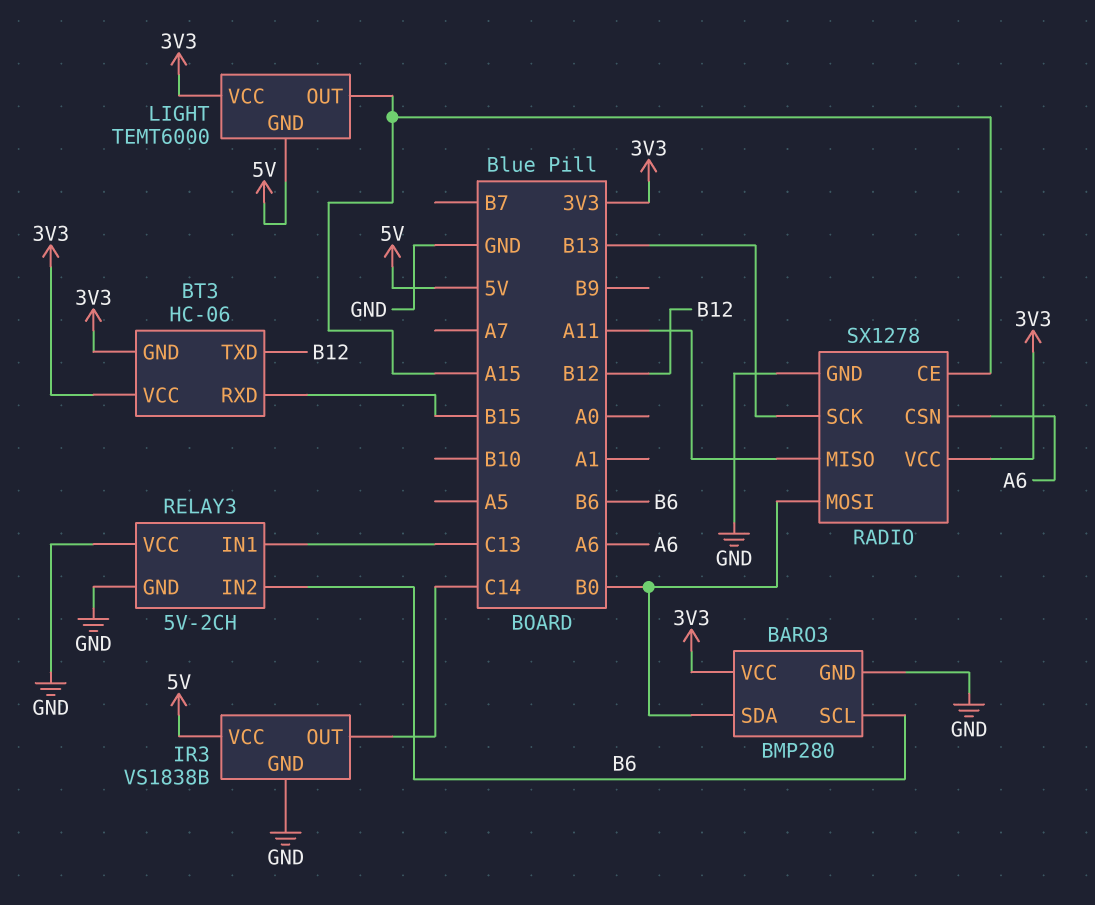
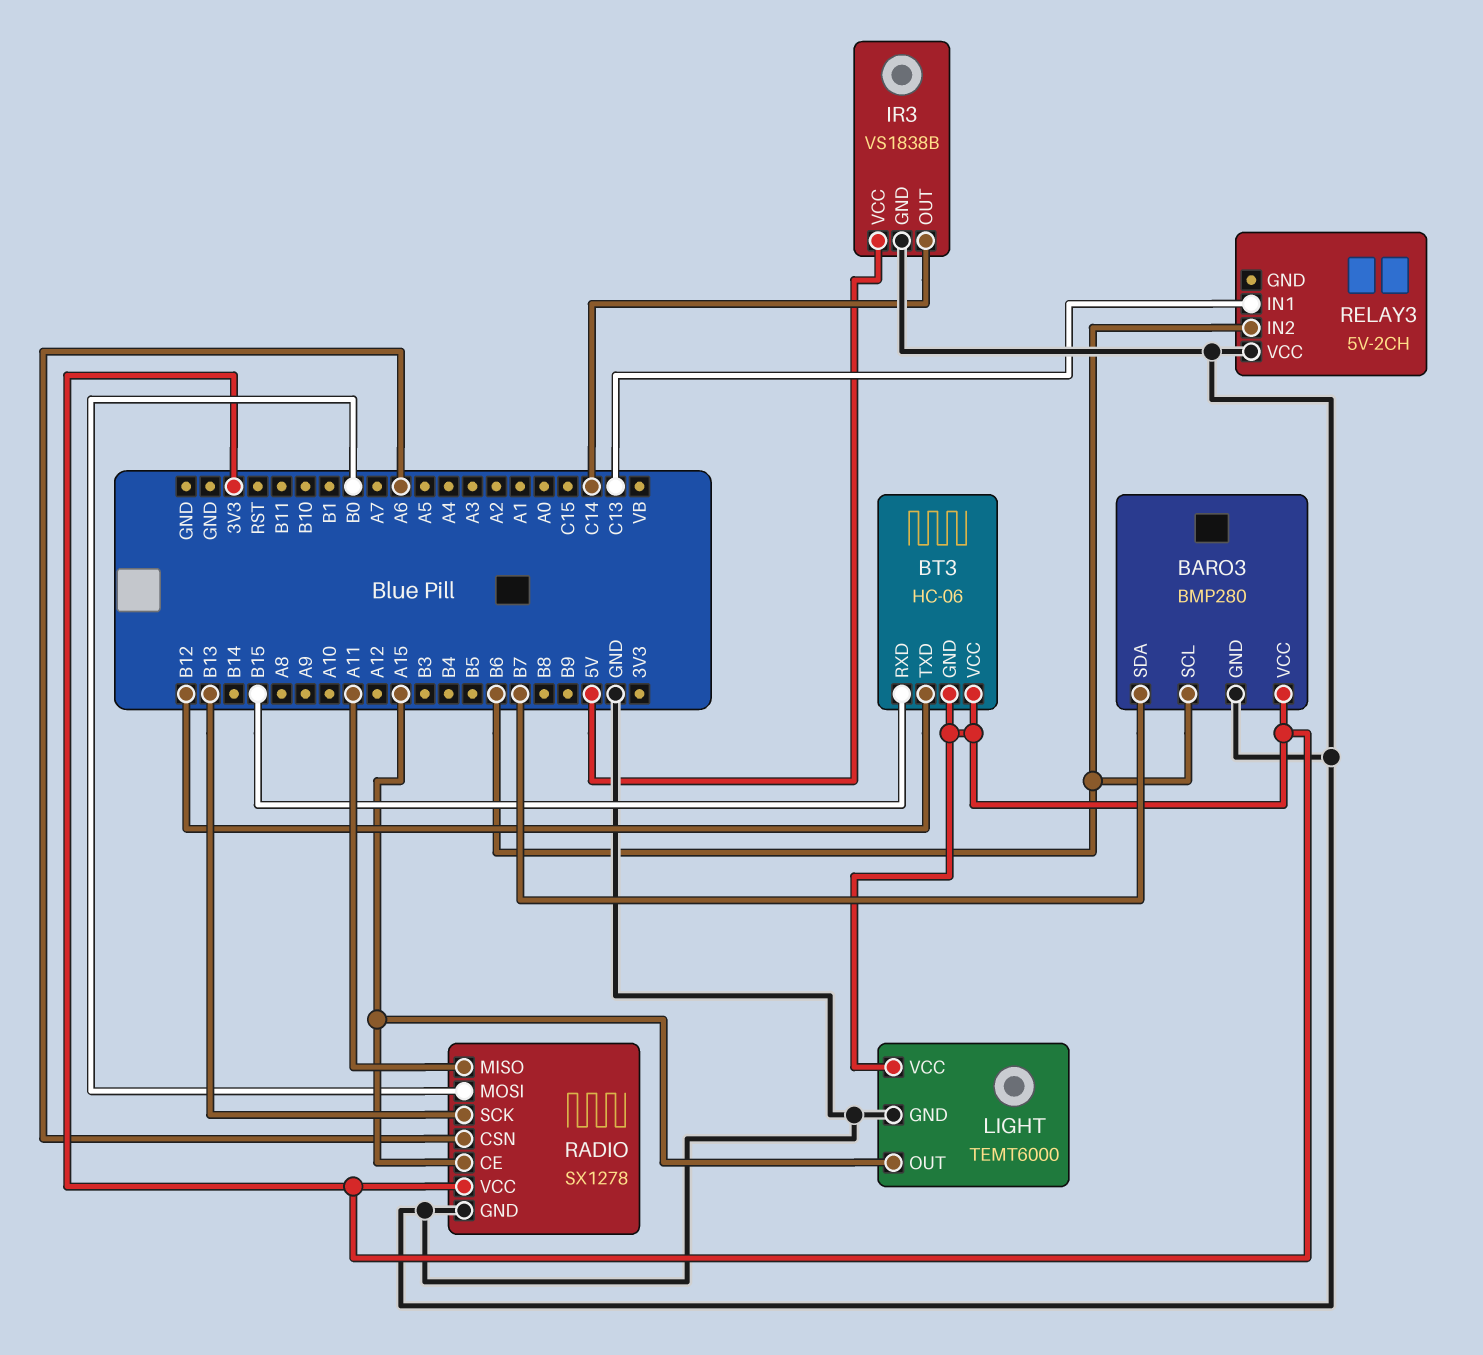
BARO3 pin SDA: B0 -> B7
LIGHT pin GND: 5V -> GND
RELAY3 pin GND: GND -> none

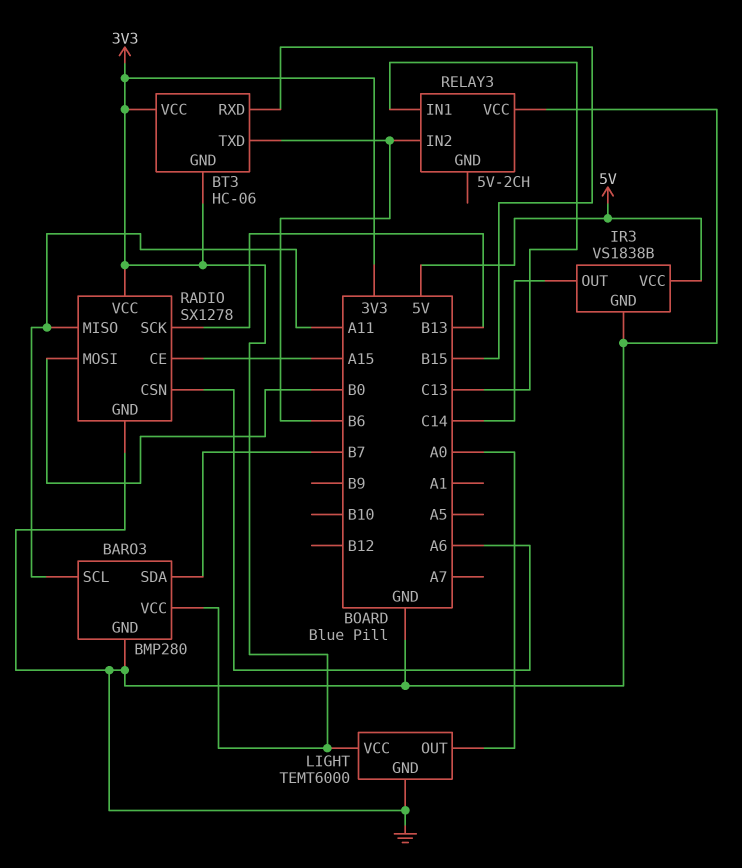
BARO3 pin SCL: B6 -> A11
BT3 pin TXD: B12 -> B6
LIGHT pin OUT: A15 -> A0

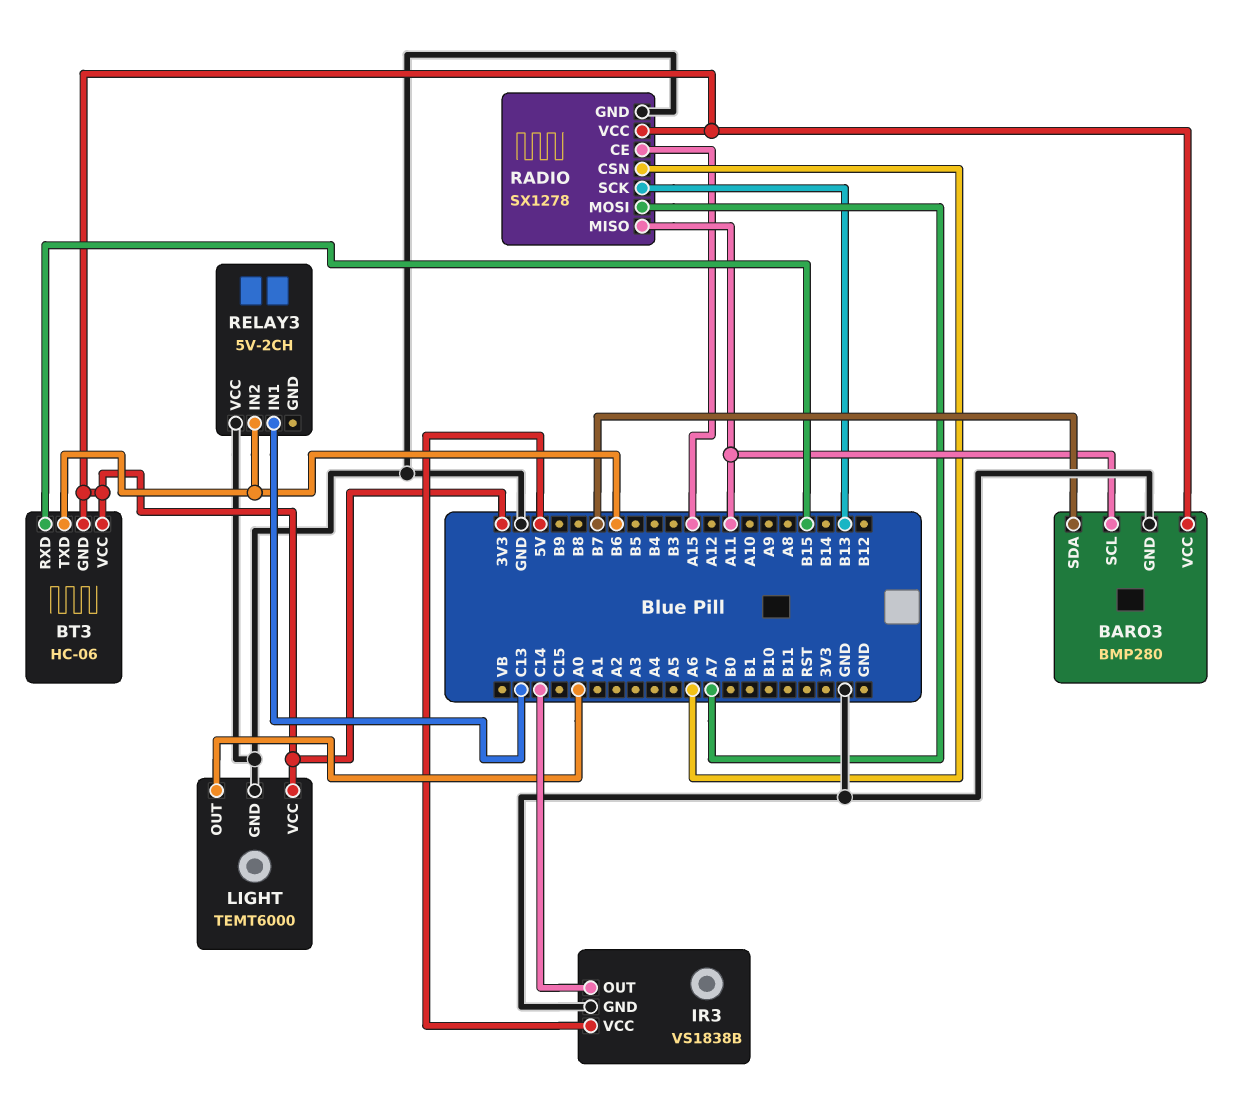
RADIO pin MOSI: B0 -> A7

